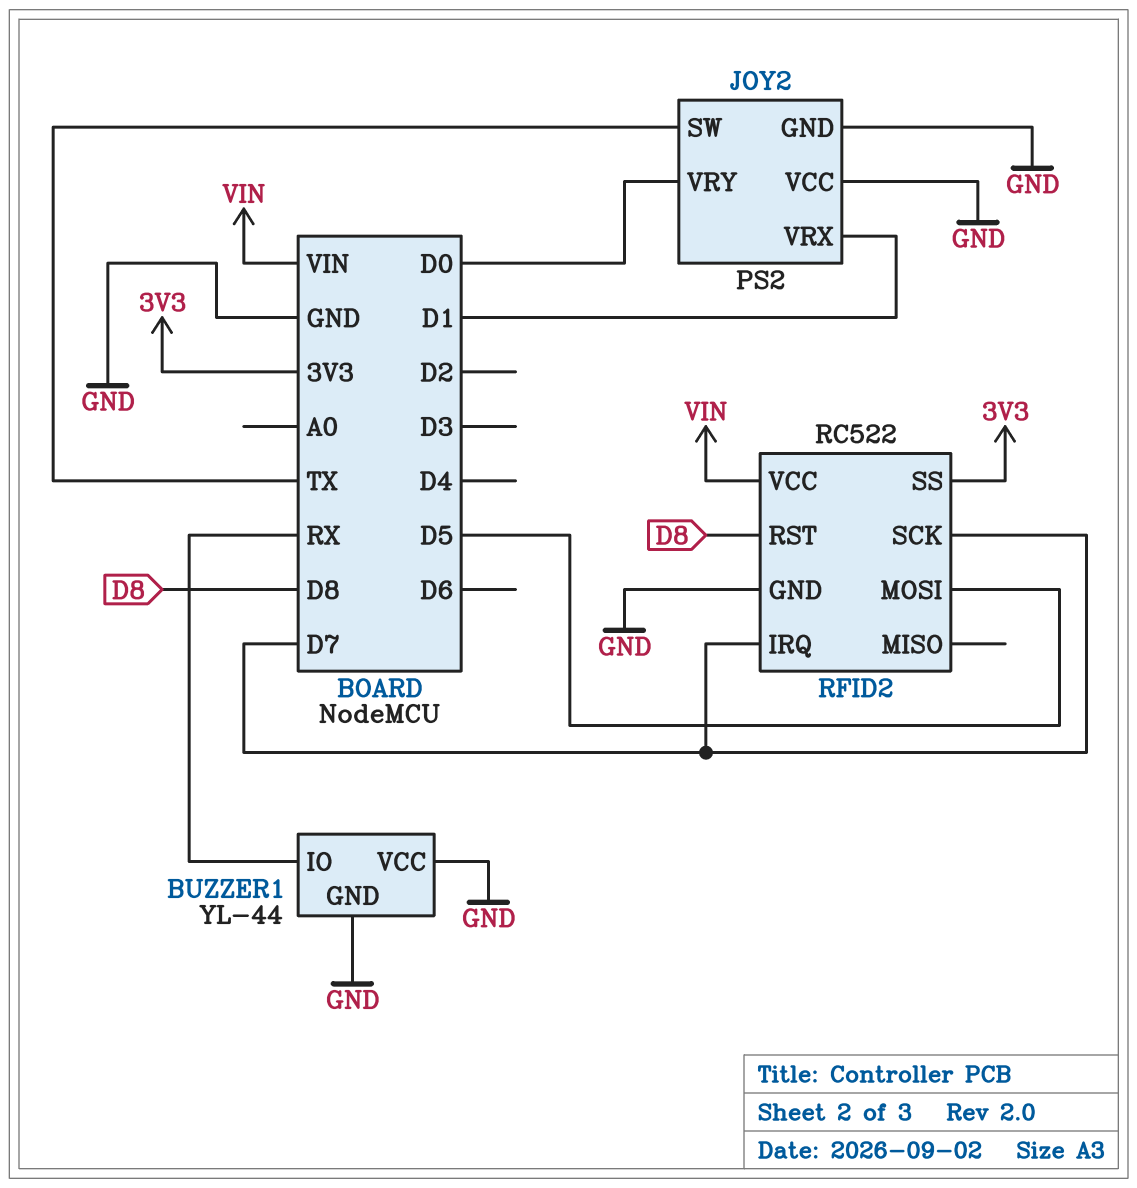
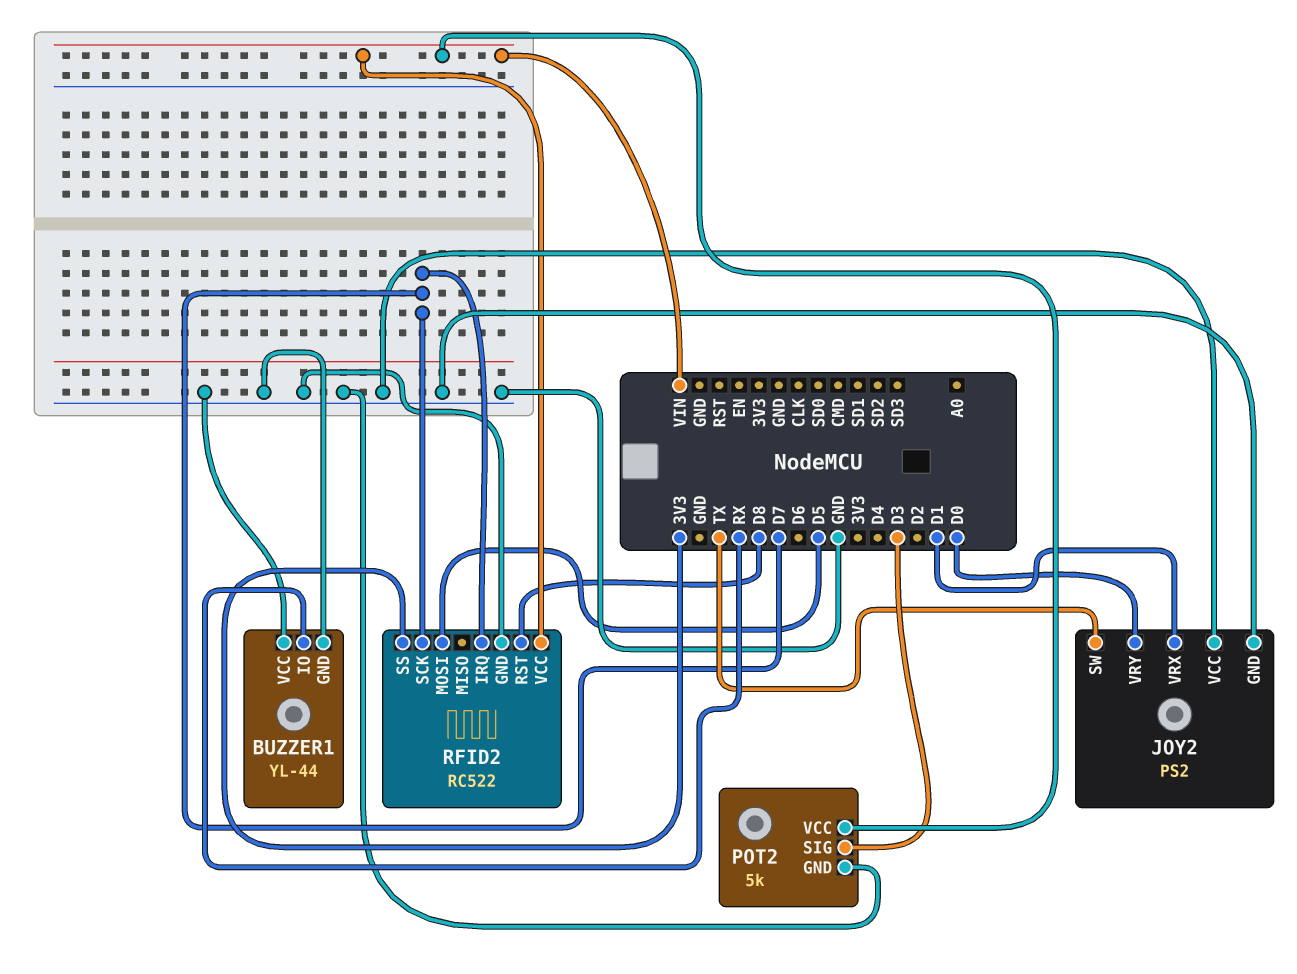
POT2: none -> 5k
POT2 pin GND: none -> GND
POT2 pin SIG: none -> D3
POT2 pin VCC: none -> VIN

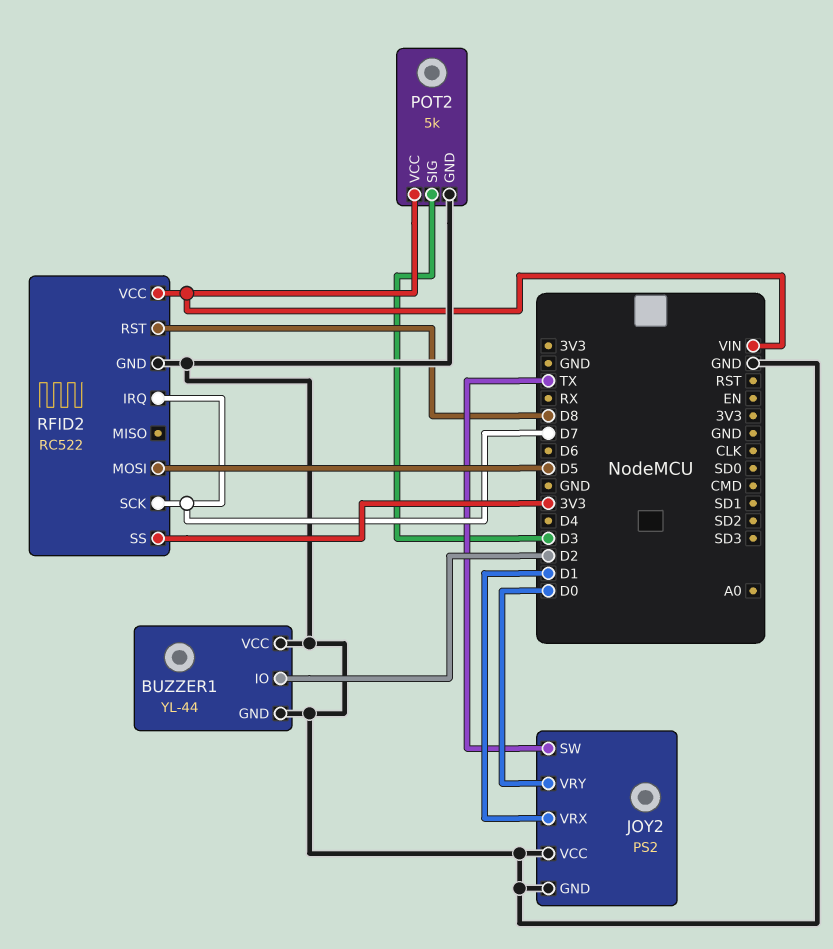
BUZZER1 pin IO: RX -> D2

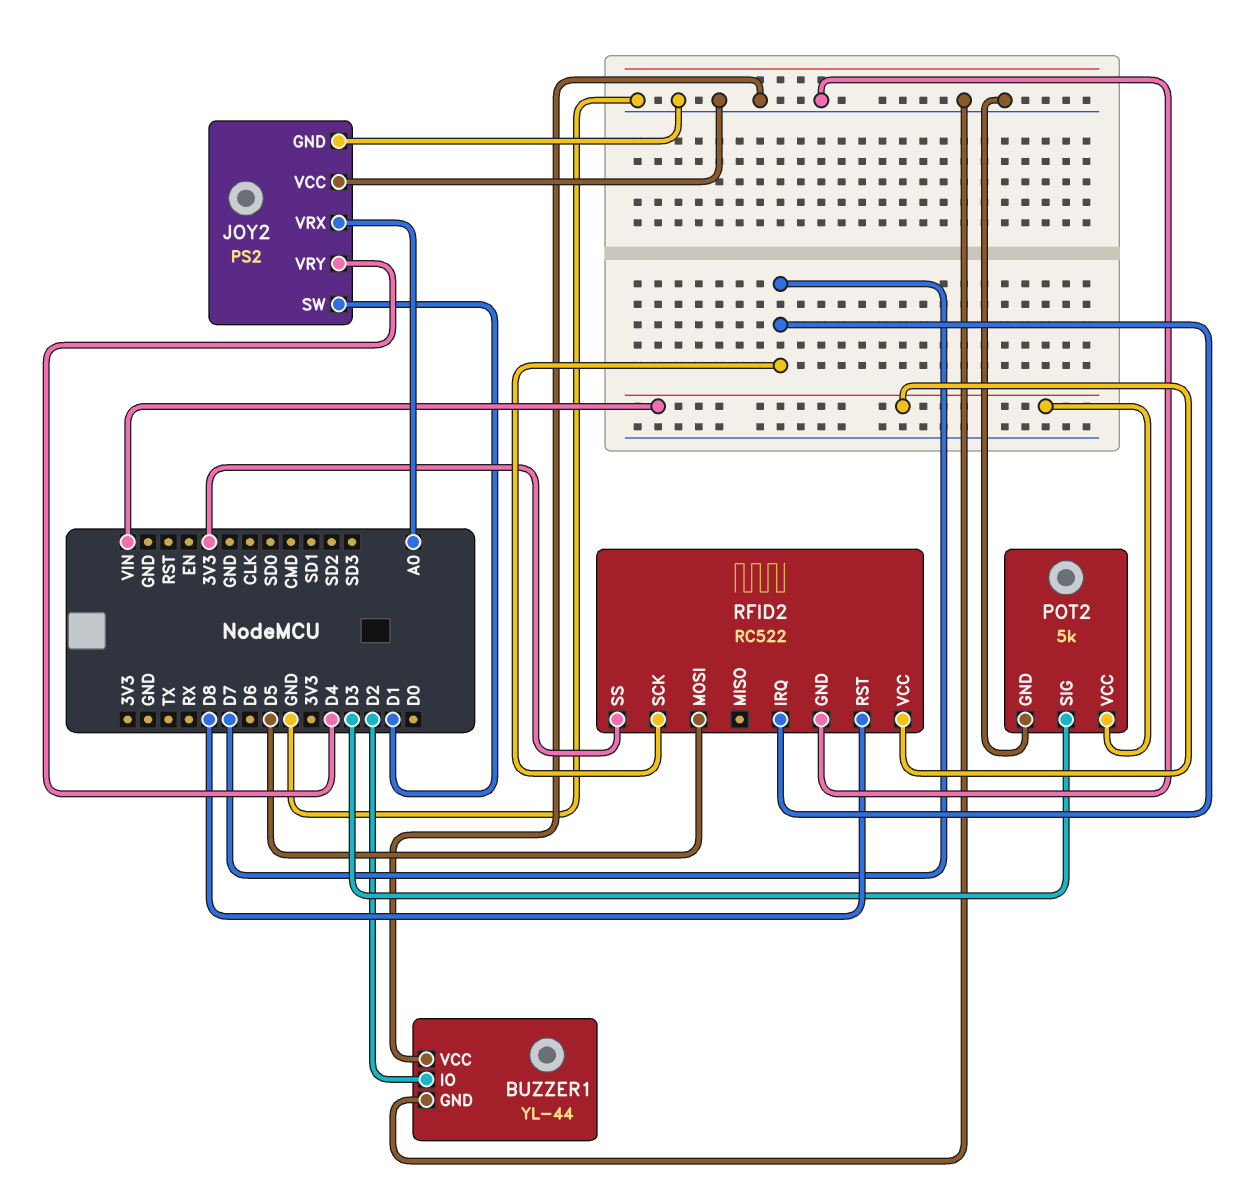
JOY2 pin SW: TX -> D1
JOY2 pin VRX: D1 -> A0
JOY2 pin VRY: D0 -> D4

